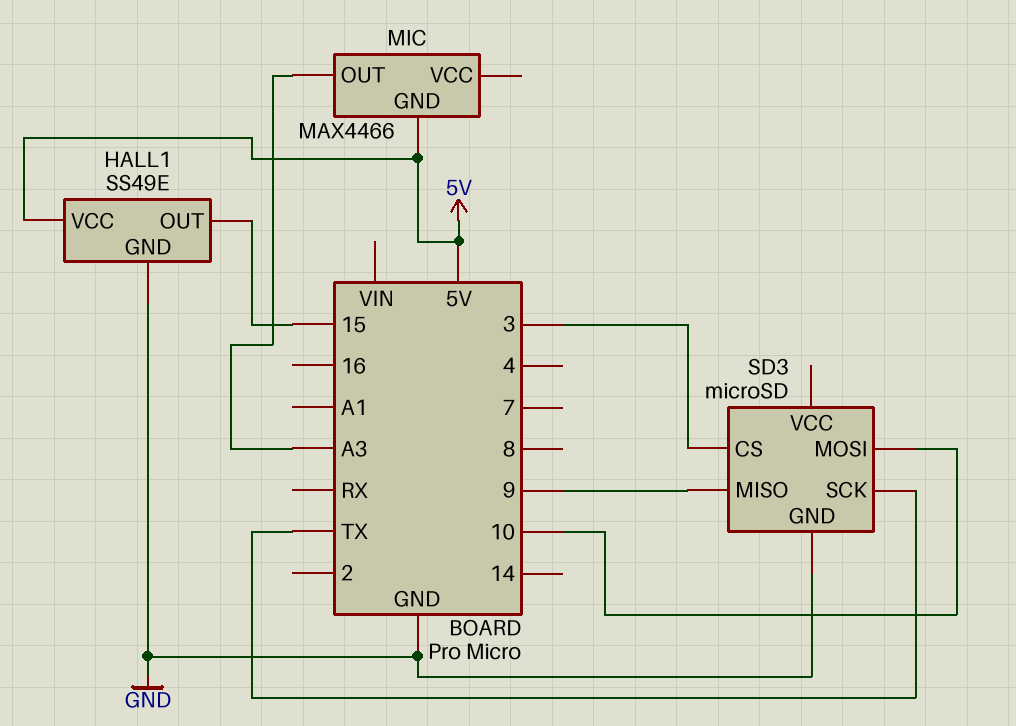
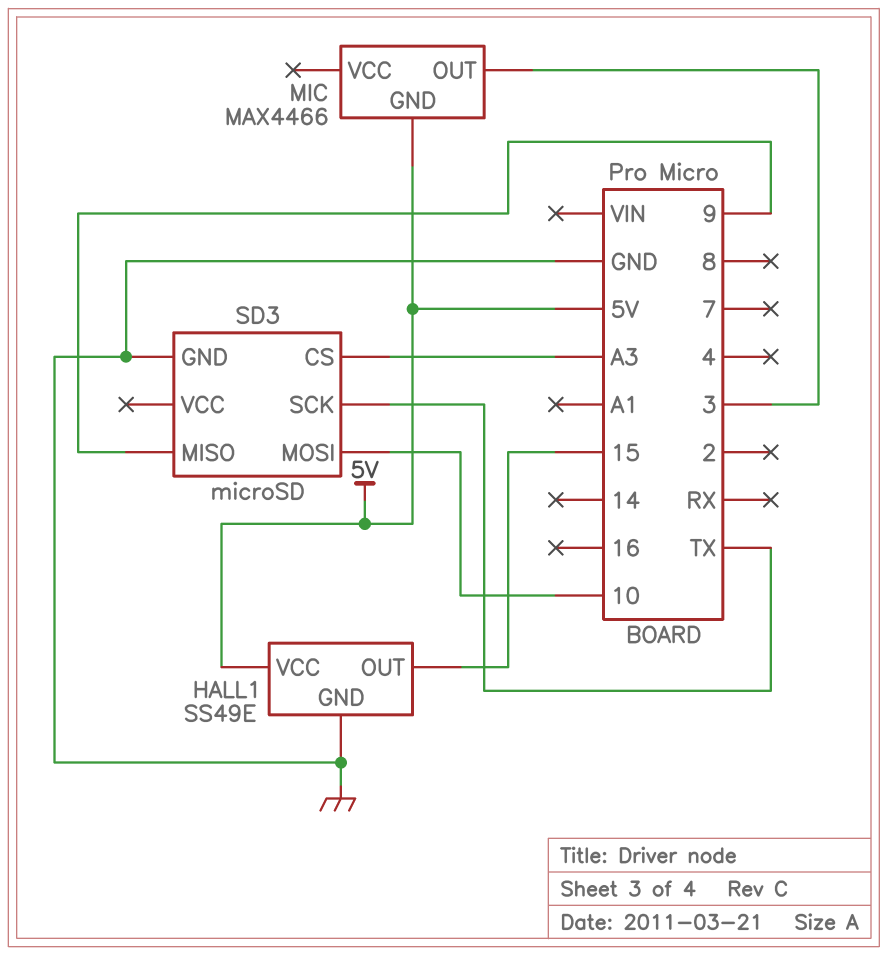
MIC pin OUT: A3 -> 3
SD3 pin CS: 3 -> A3

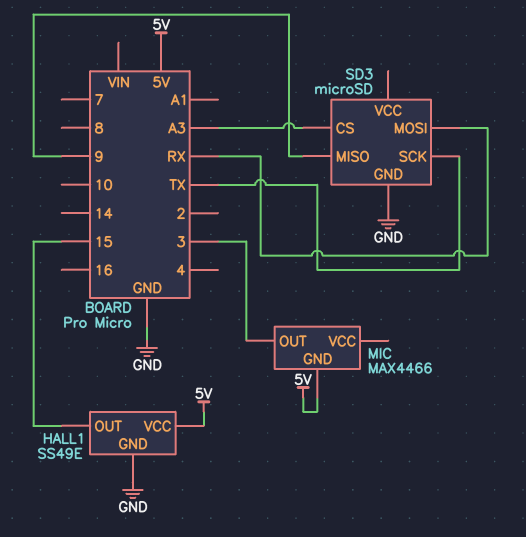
SD3 pin MOSI: 10 -> RX

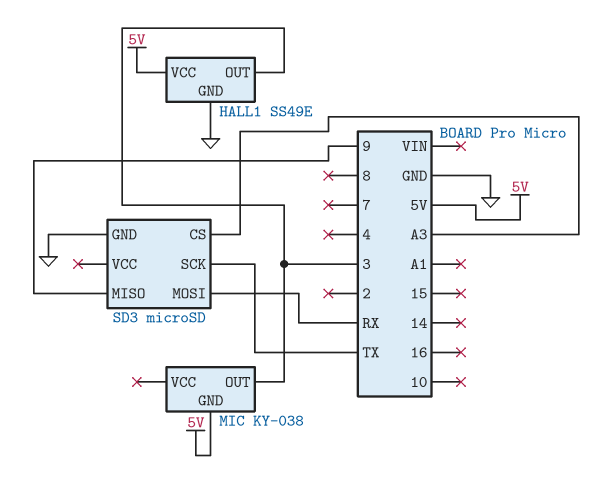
HALL1 pin OUT: 15 -> 3
MIC: MAX4466 -> KY-038

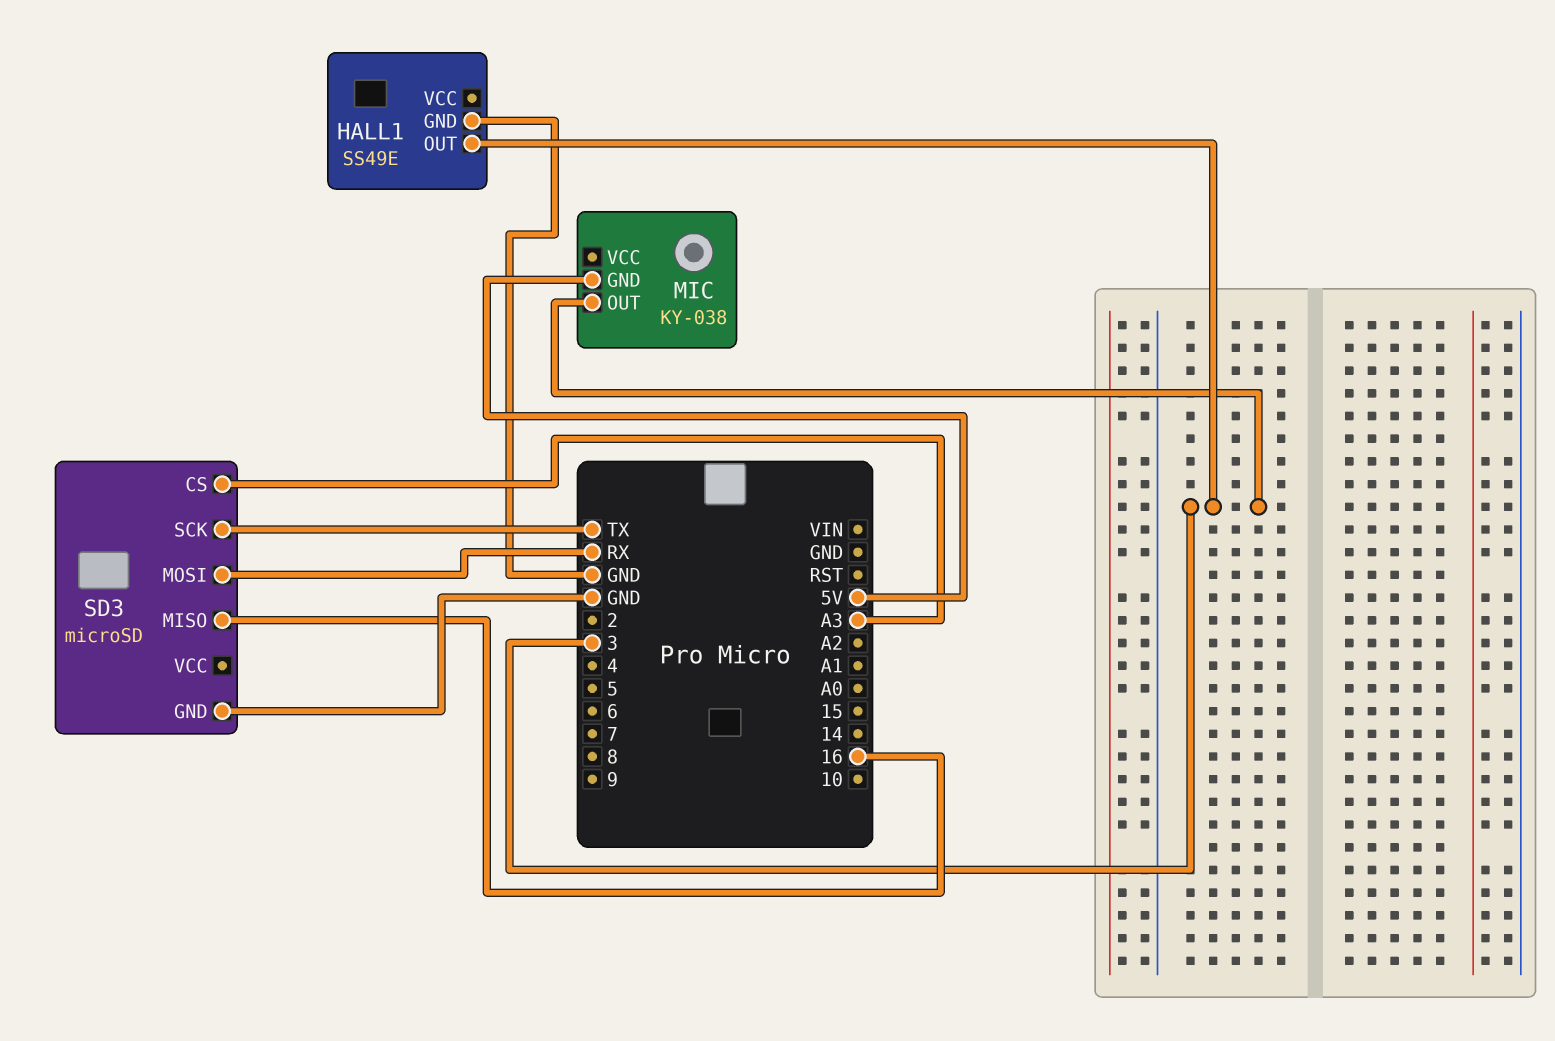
HALL1 pin VCC: 5V -> none
SD3 pin MISO: 9 -> 16

